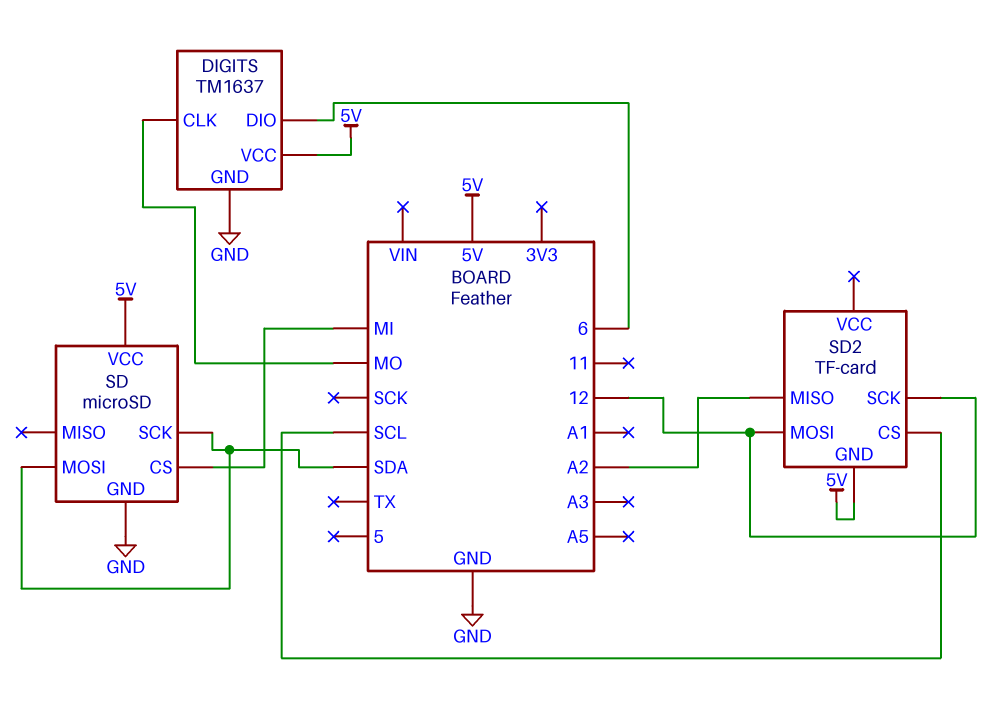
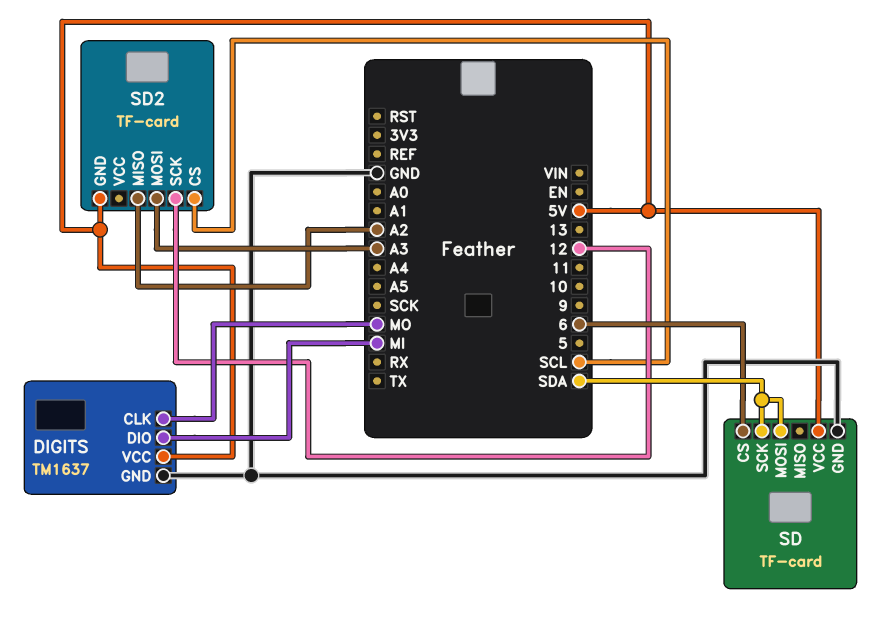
DIGITS pin DIO: 6 -> MI
SD: microSD -> TF-card
SD pin CS: MI -> 6
SD2 pin MOSI: 12 -> A3

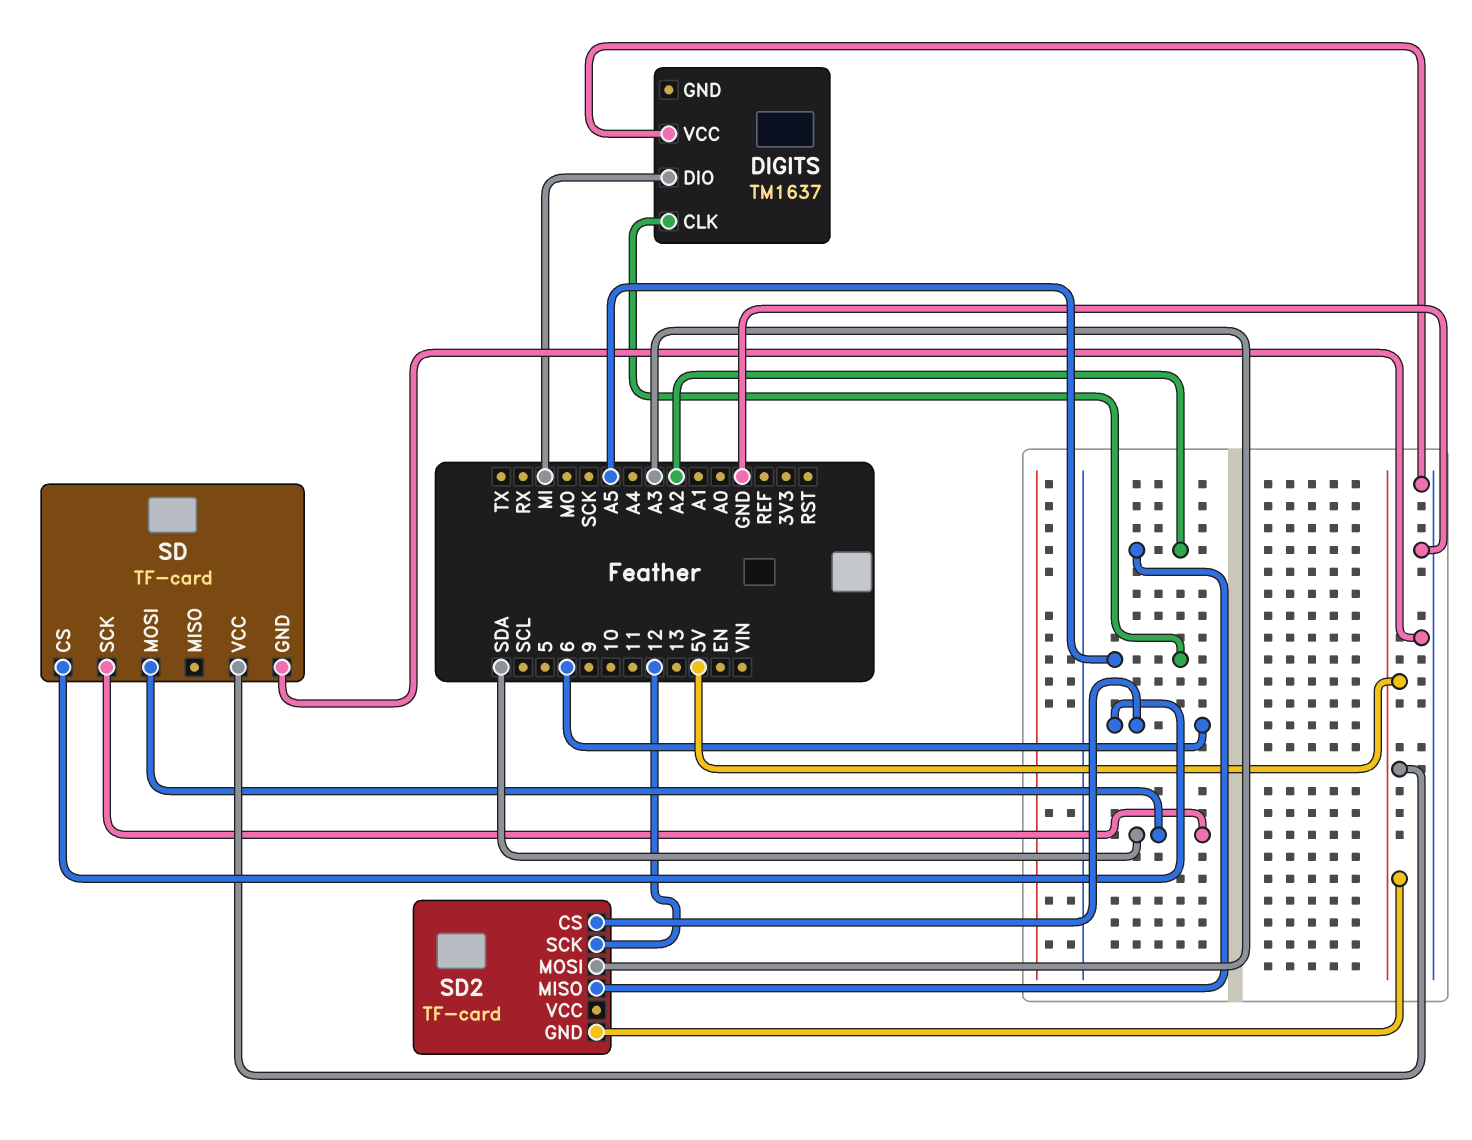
DIGITS pin CLK: MO -> A5
DIGITS pin GND: GND -> none
DIGITS pin VCC: 5V -> GND
SD2 pin CS: SCL -> 6

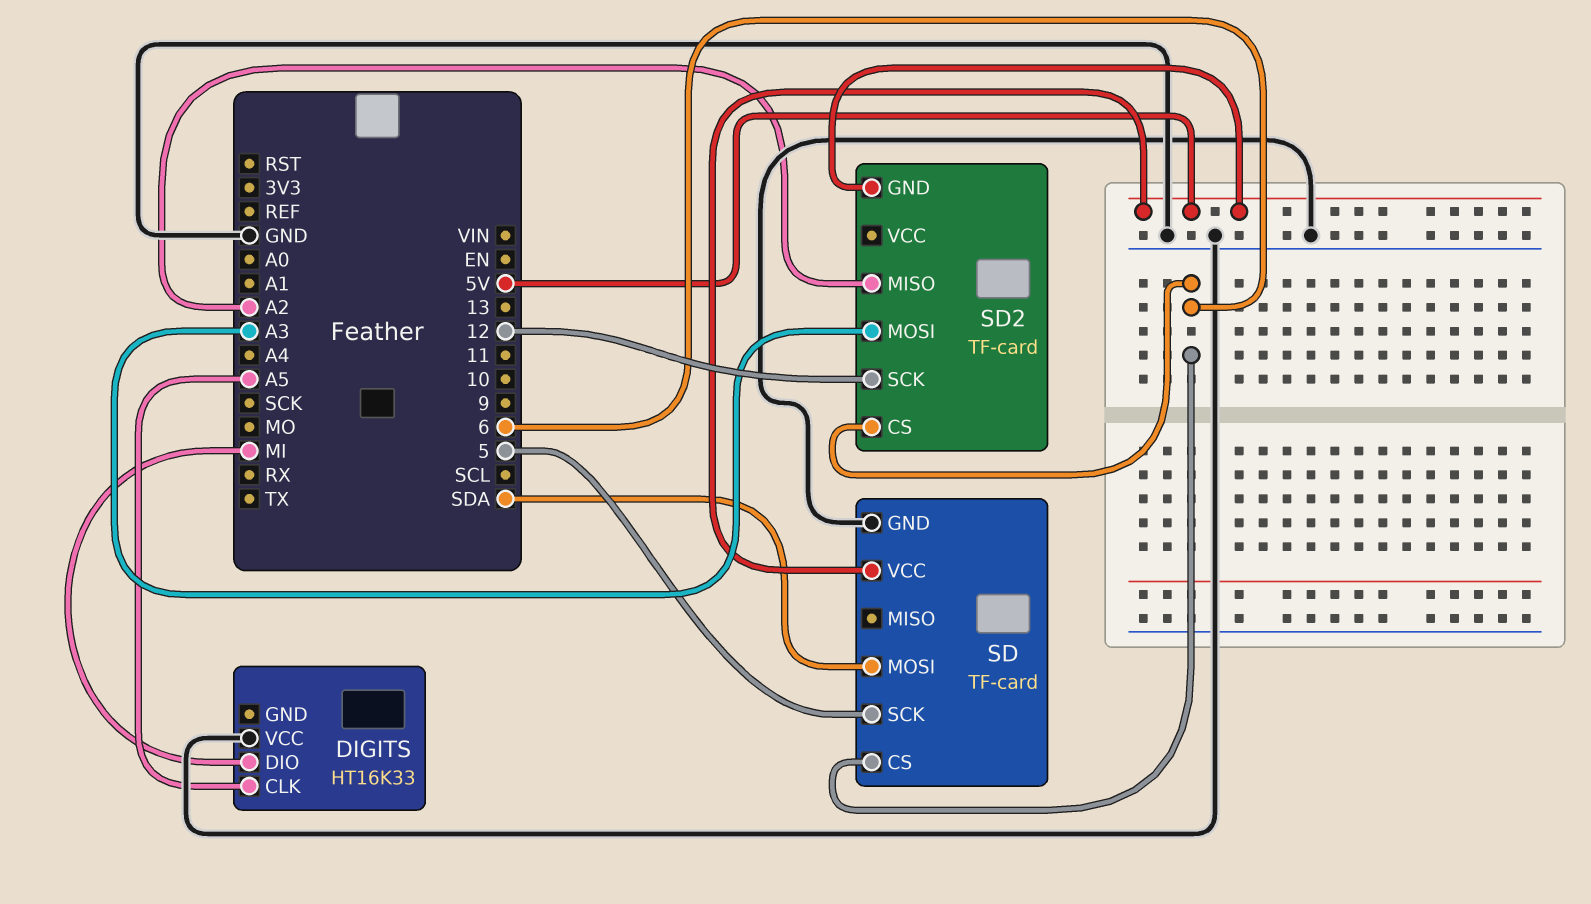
DIGITS: TM1637 -> HT16K33
SD pin SCK: SDA -> 5

